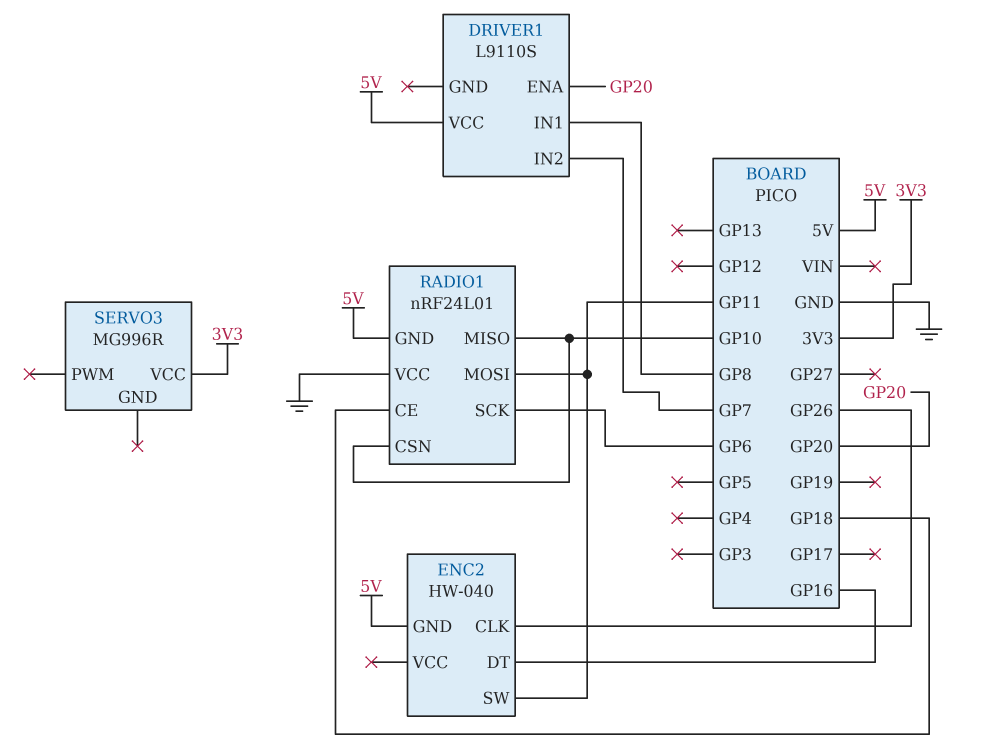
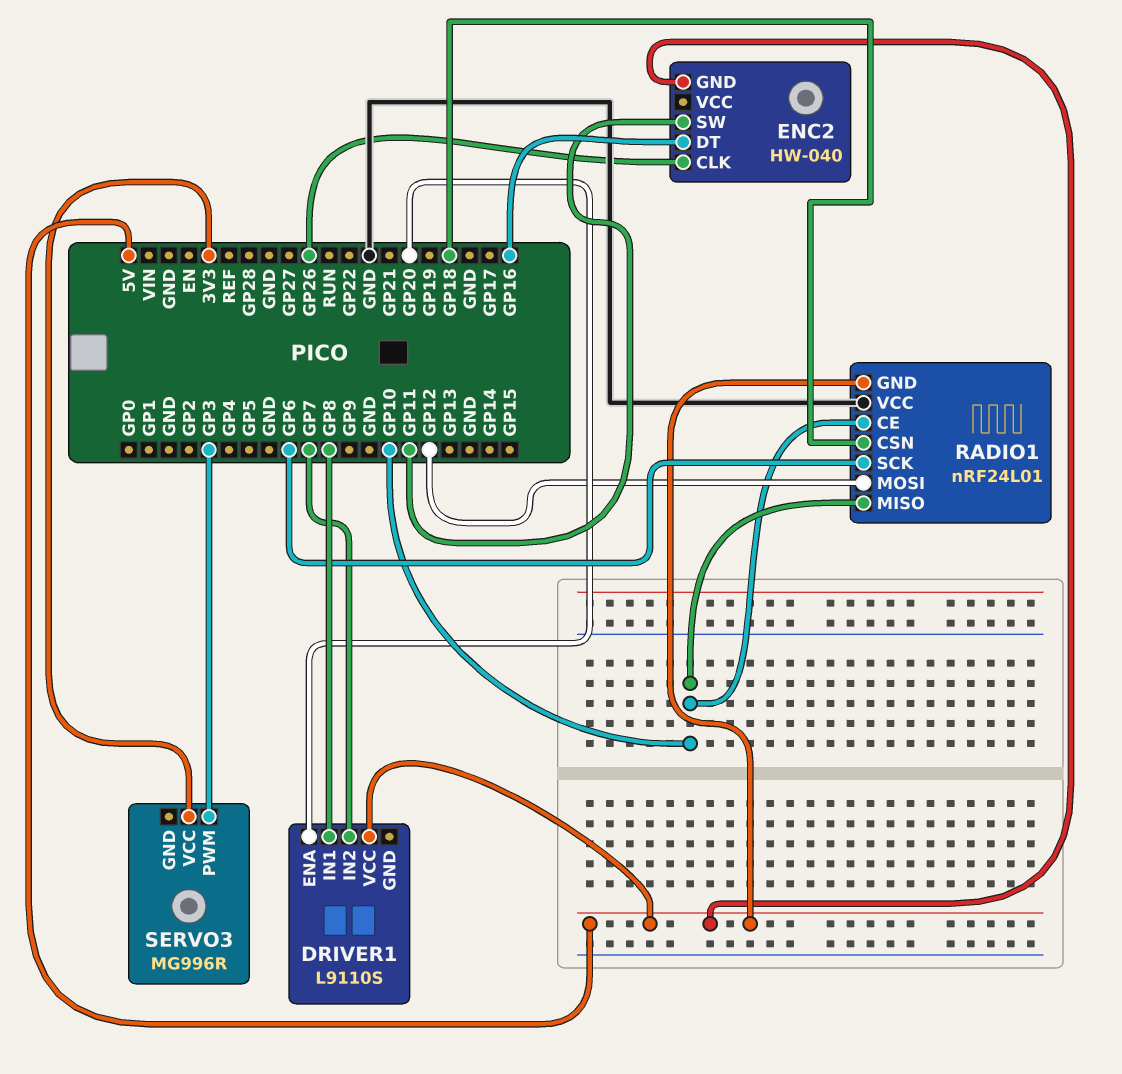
RADIO1 pin CE: GP18 -> GP10
RADIO1 pin CSN: GP10 -> GP18
RADIO1 pin MOSI: GP11 -> GP12
SERVO3 pin PWM: none -> GP3

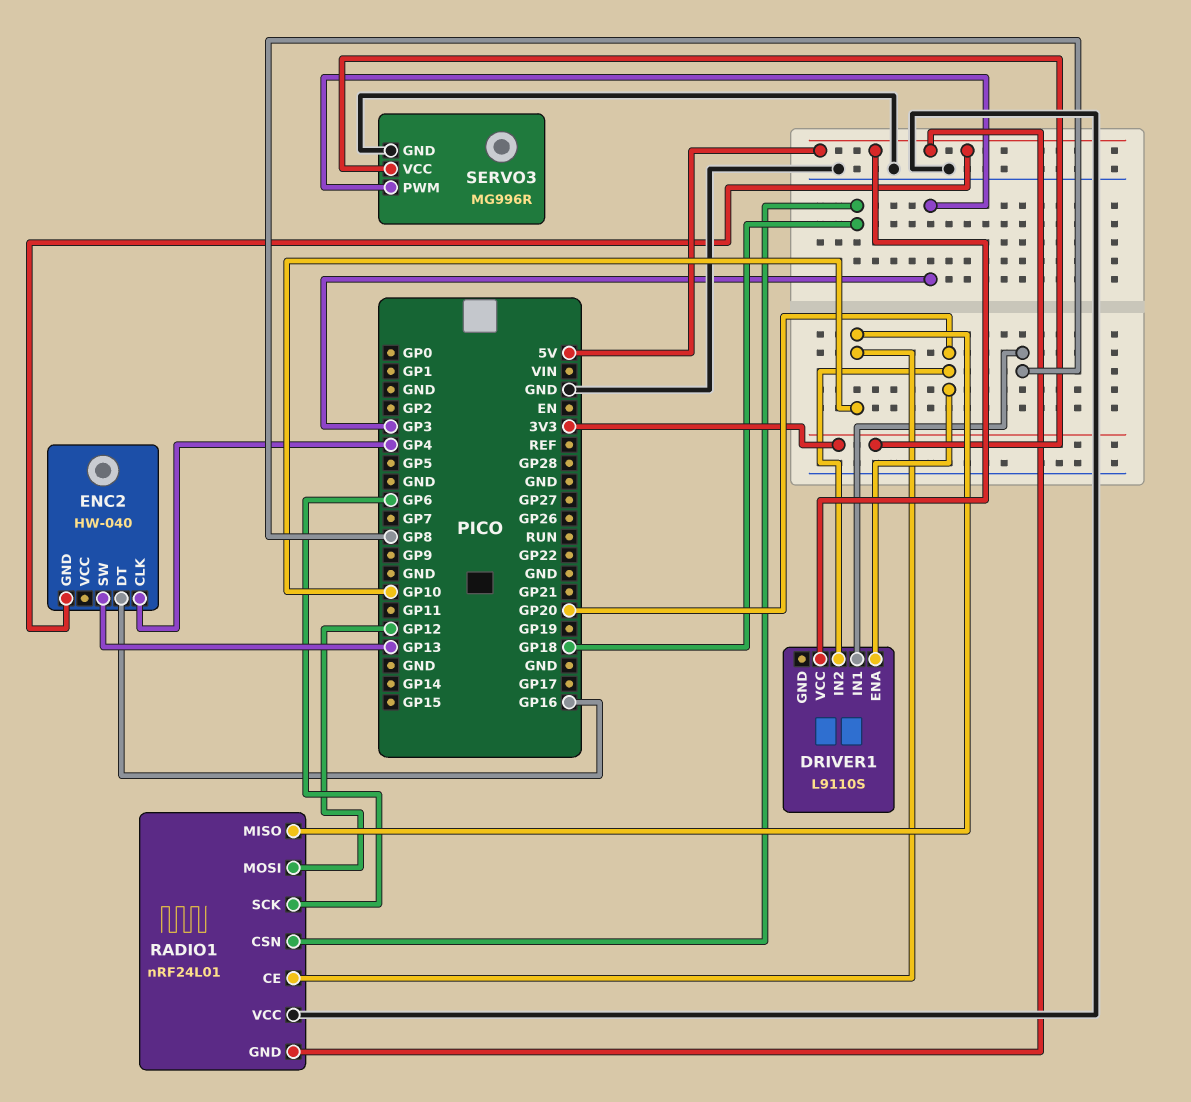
DRIVER1 pin IN2: GP7 -> GP20
ENC2 pin CLK: GP26 -> GP4
ENC2 pin SW: GP11 -> GP13
SERVO3 pin GND: none -> GND

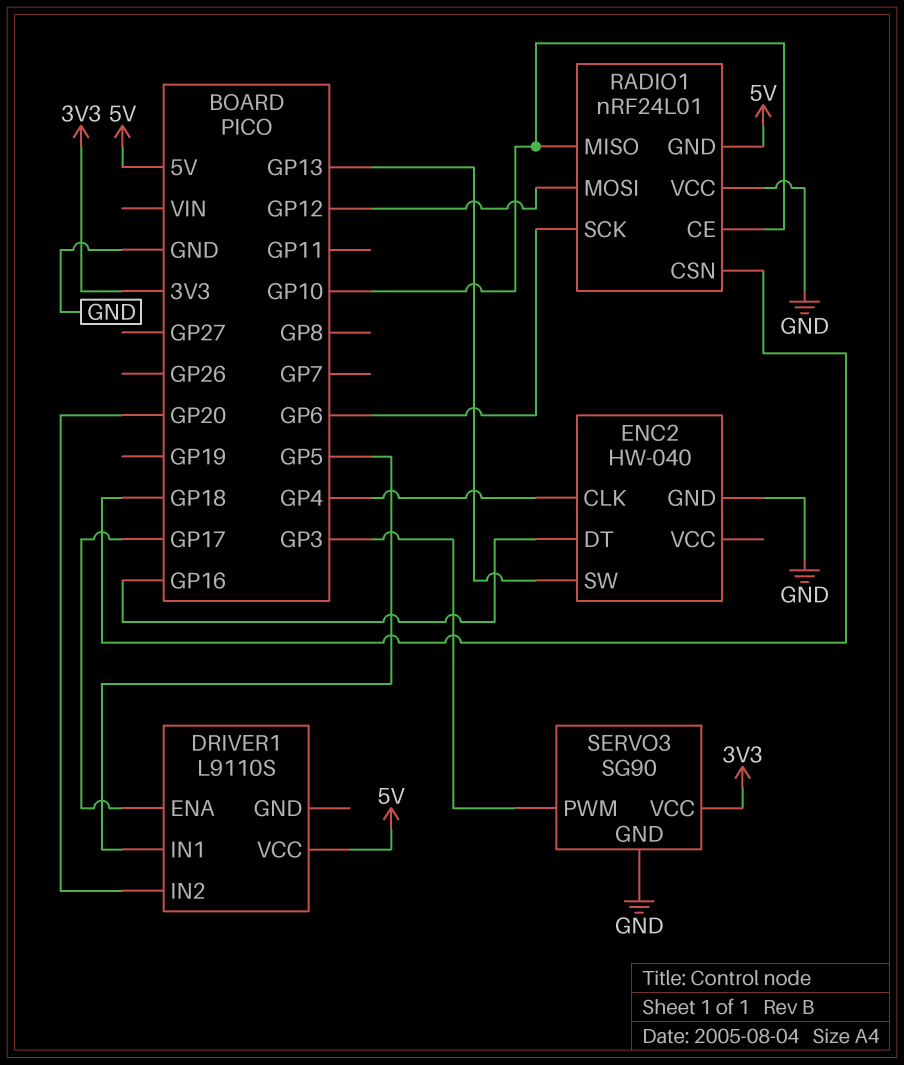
DRIVER1 pin ENA: GP20 -> GP17
DRIVER1 pin IN1: GP8 -> GP5
ENC2 pin GND: 5V -> GND
SERVO3: MG996R -> SG90

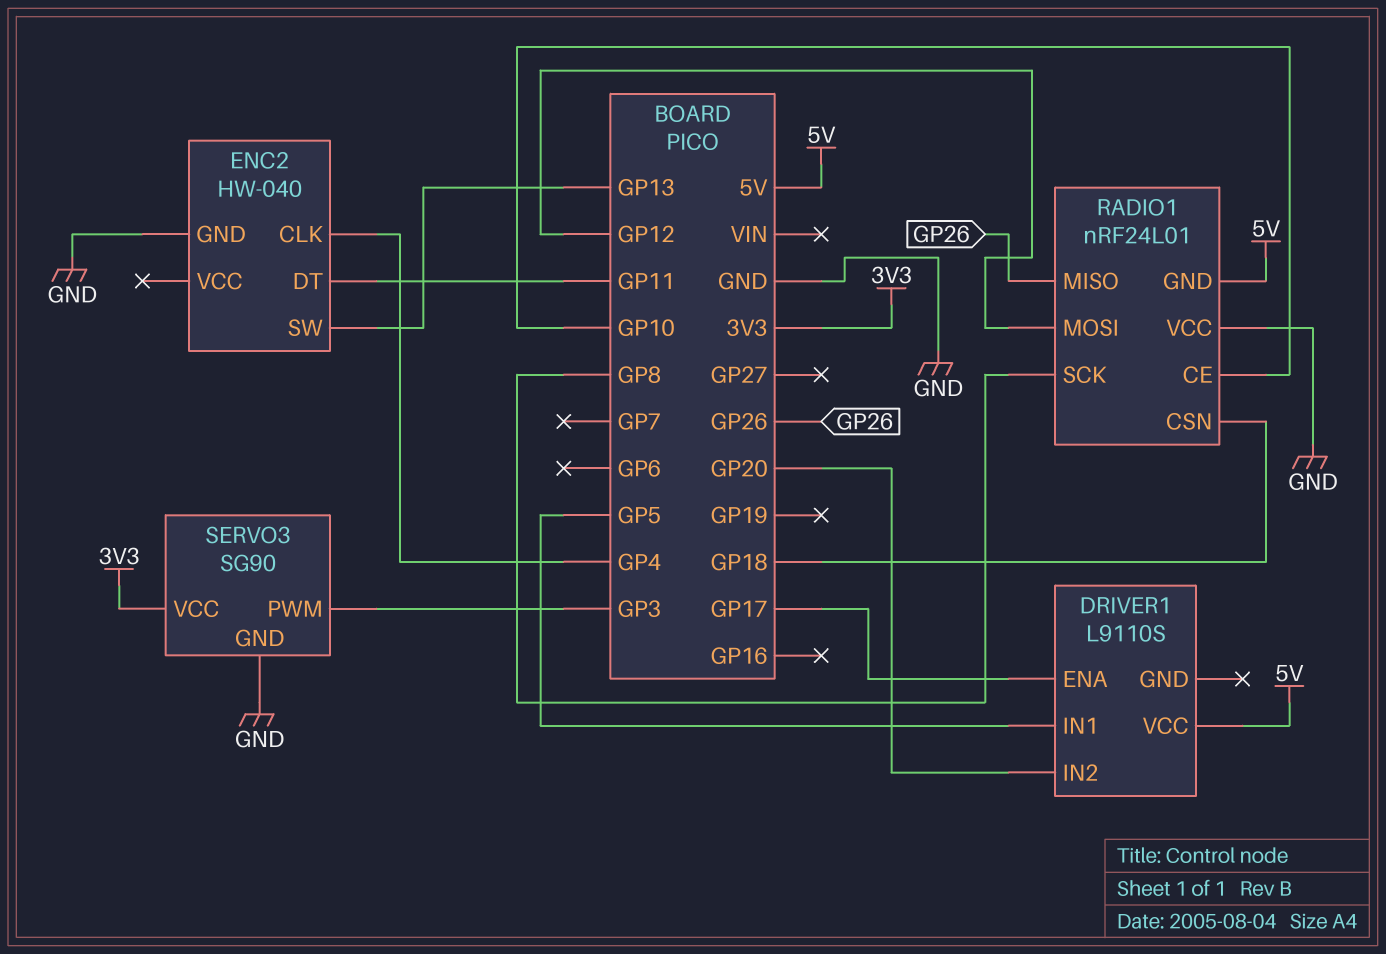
ENC2 pin DT: GP16 -> GP11
RADIO1 pin MISO: GP10 -> GP26
RADIO1 pin SCK: GP6 -> GP8

